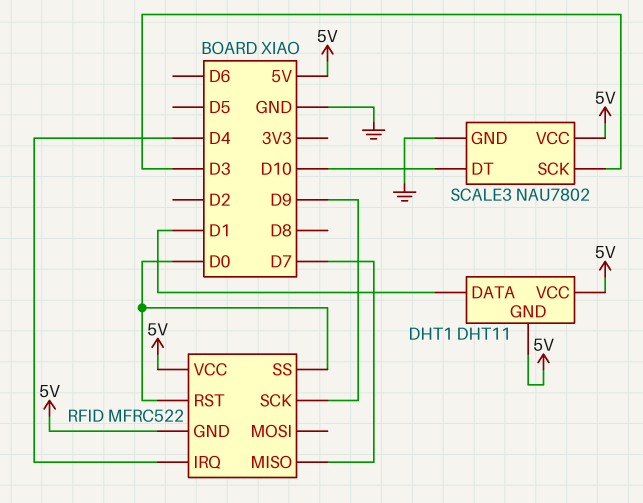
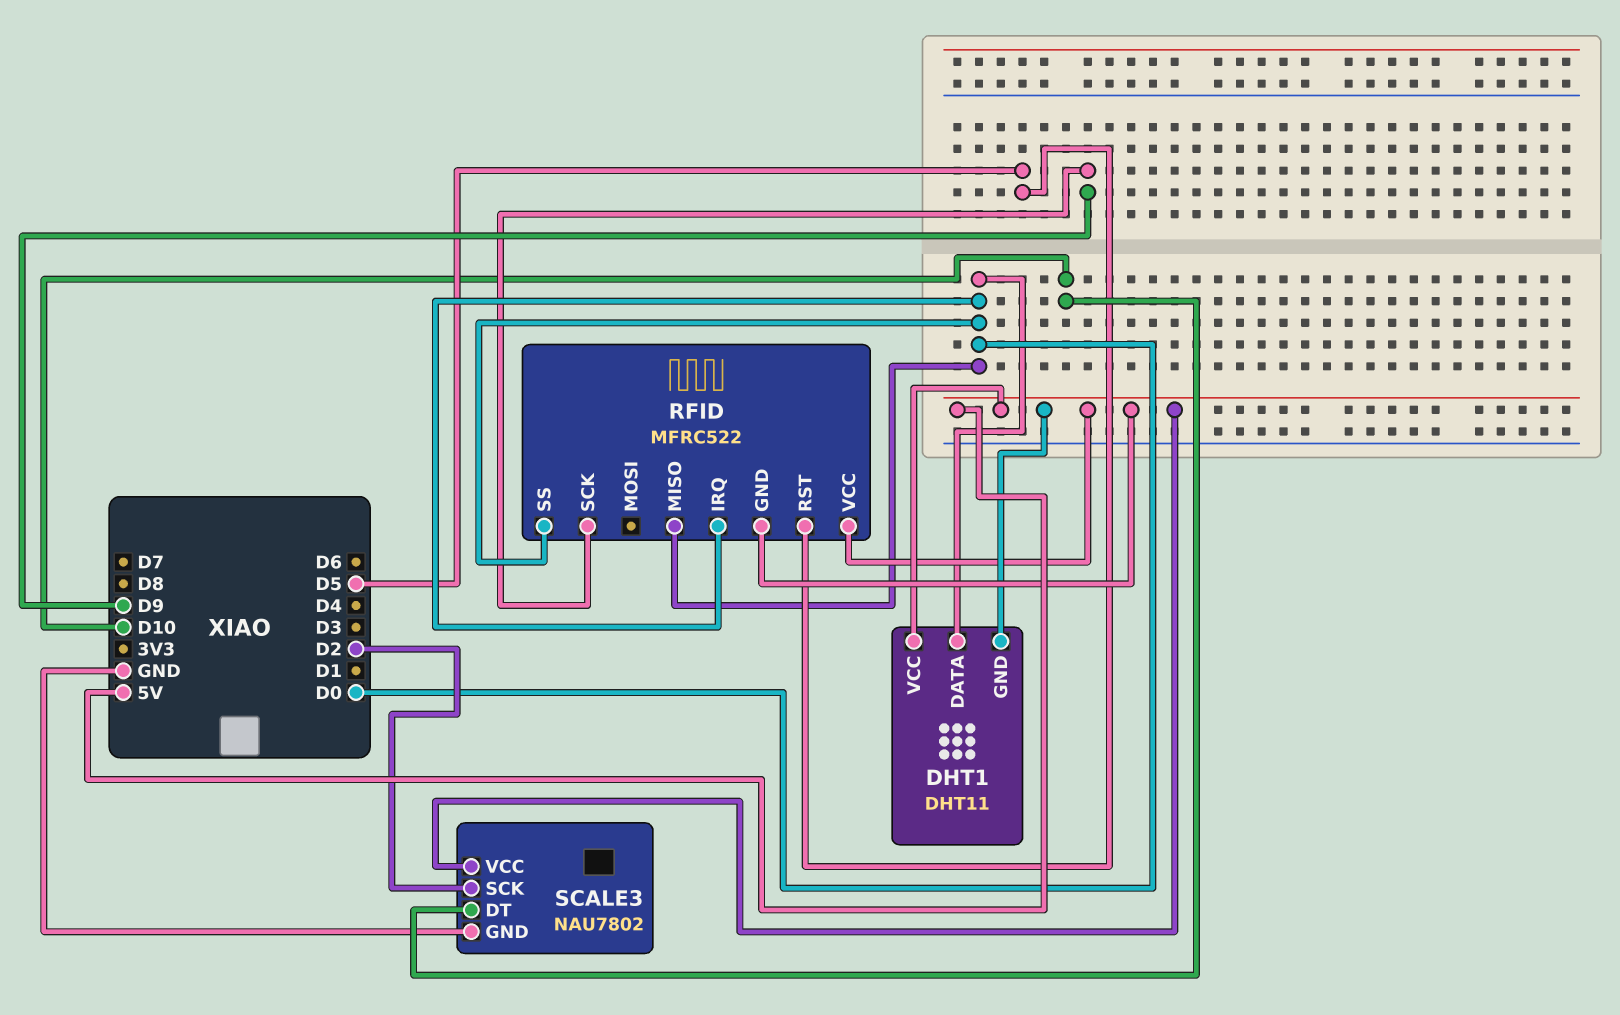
DHT1 pin DATA: D1 -> D0
RFID pin IRQ: D4 -> D0
RFID pin MISO: D7 -> D0
RFID pin RST: D0 -> D5
SCALE3 pin SCK: D3 -> D2

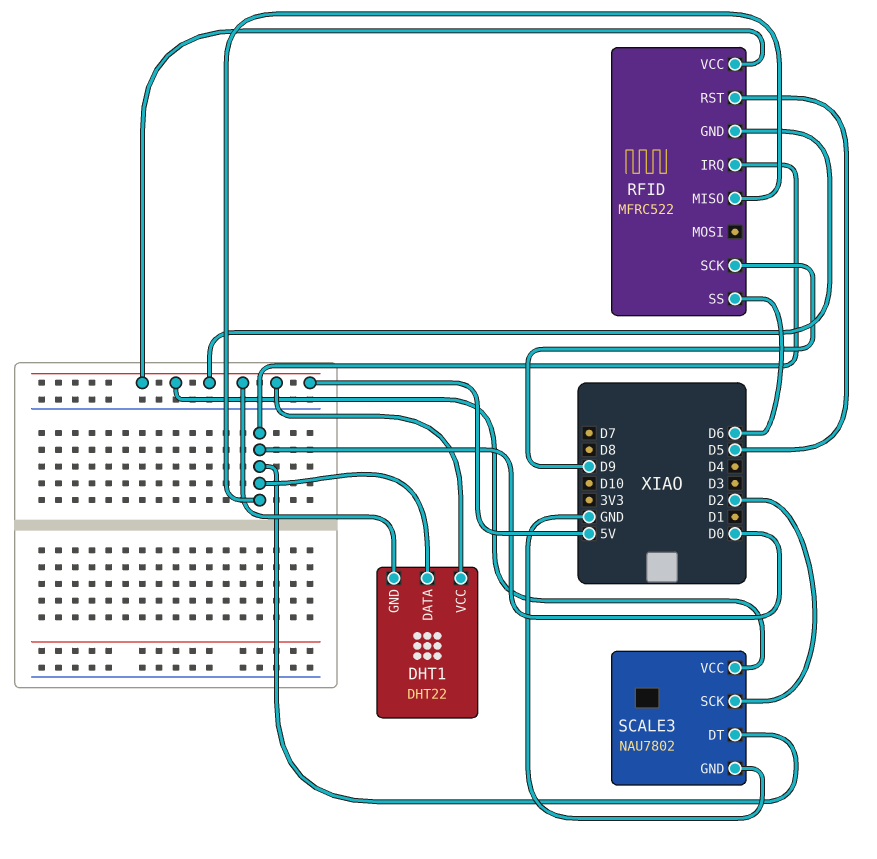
DHT1: DHT11 -> DHT22
RFID pin SS: D0 -> D6
SCALE3 pin DT: D10 -> D0

